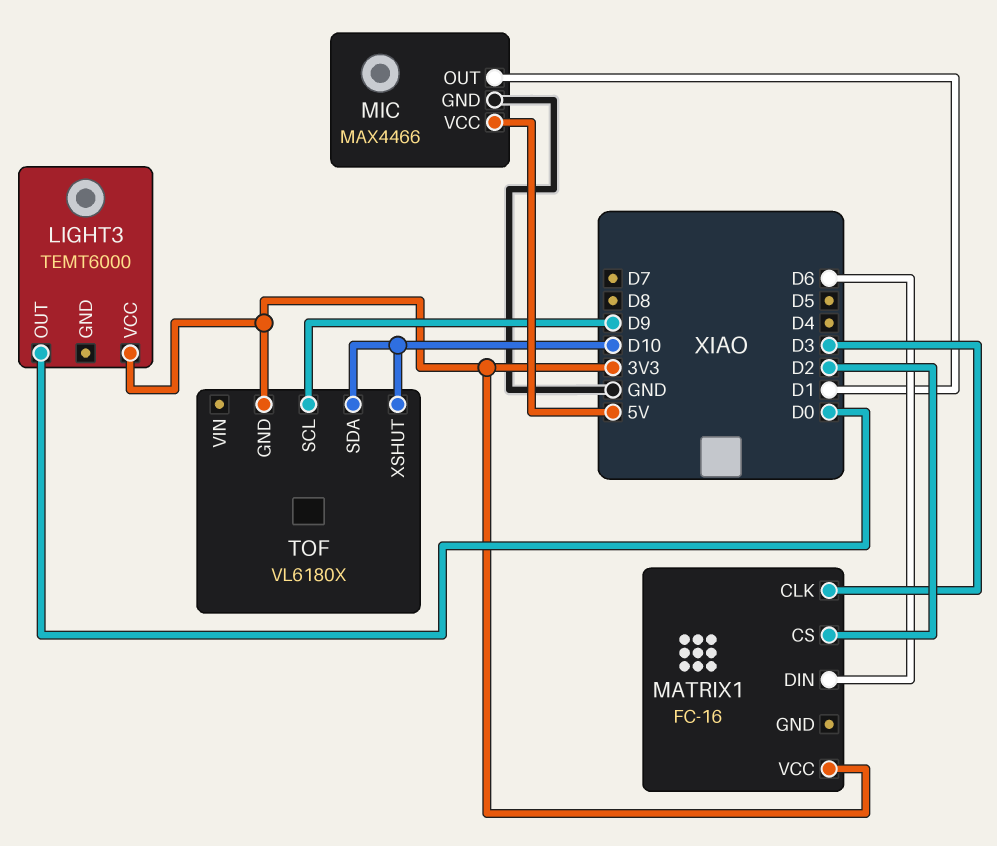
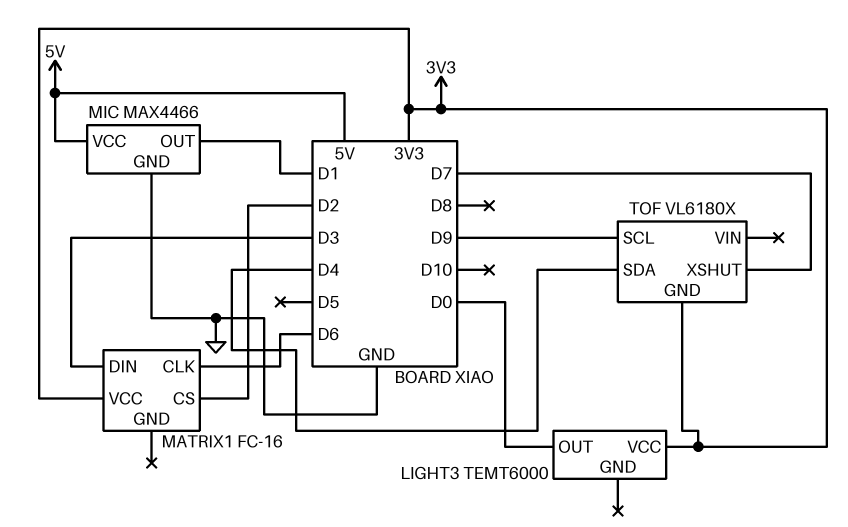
MATRIX1 pin CLK: D3 -> D6
MATRIX1 pin DIN: D6 -> D3
TOF pin SDA: D10 -> D4
TOF pin XSHUT: D10 -> D7

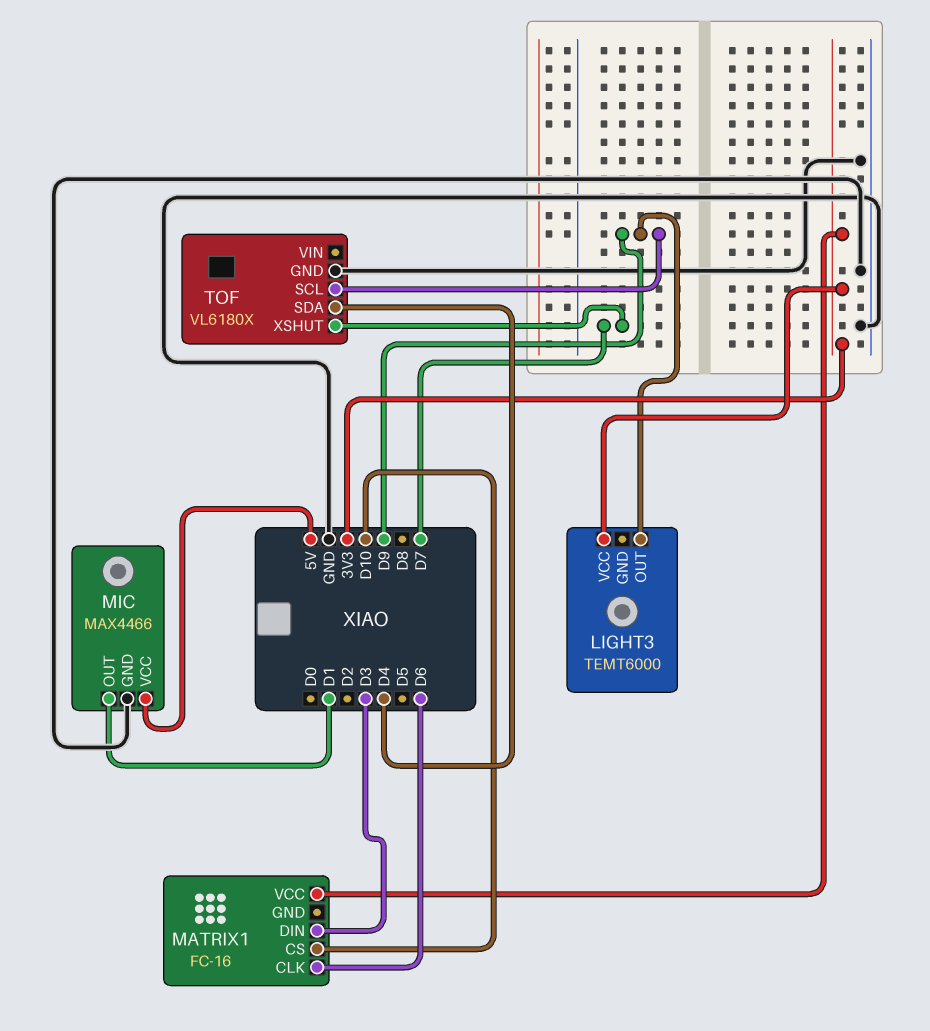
LIGHT3 pin OUT: D0 -> D9
MATRIX1 pin CS: D2 -> D10
TOF pin GND: 3V3 -> GND

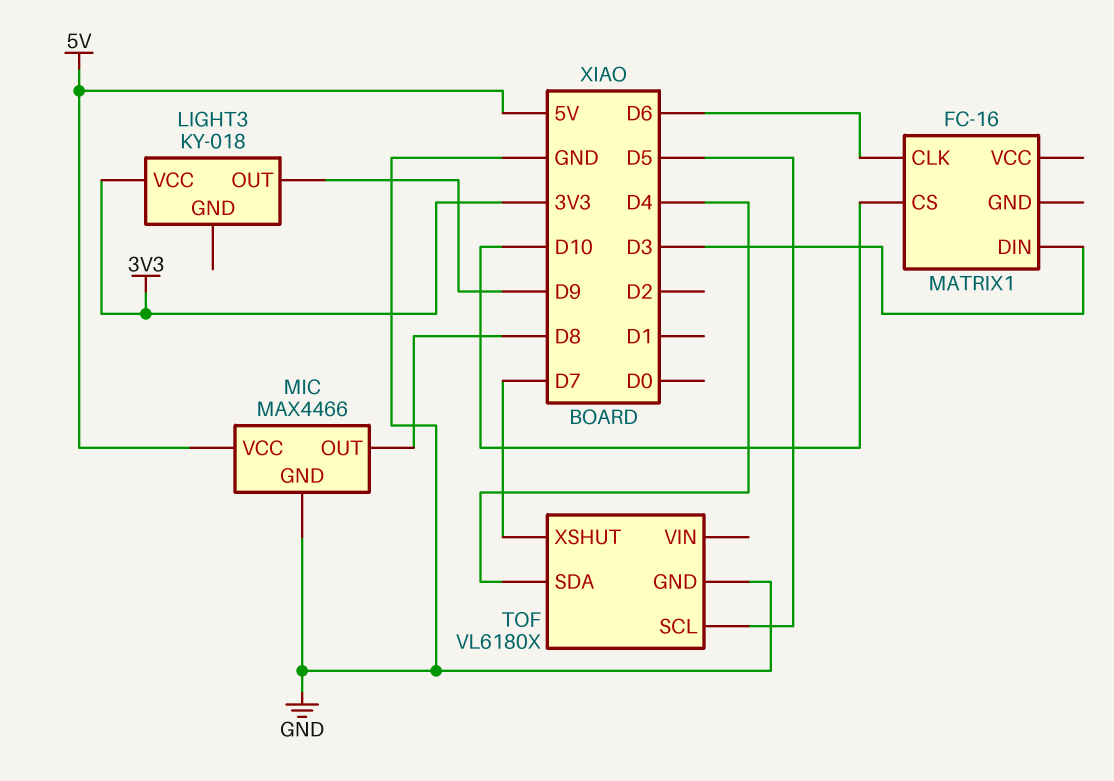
LIGHT3: TEMT6000 -> KY-018
MATRIX1 pin VCC: 3V3 -> none
MIC pin OUT: D1 -> D8
TOF pin SCL: D9 -> D5

